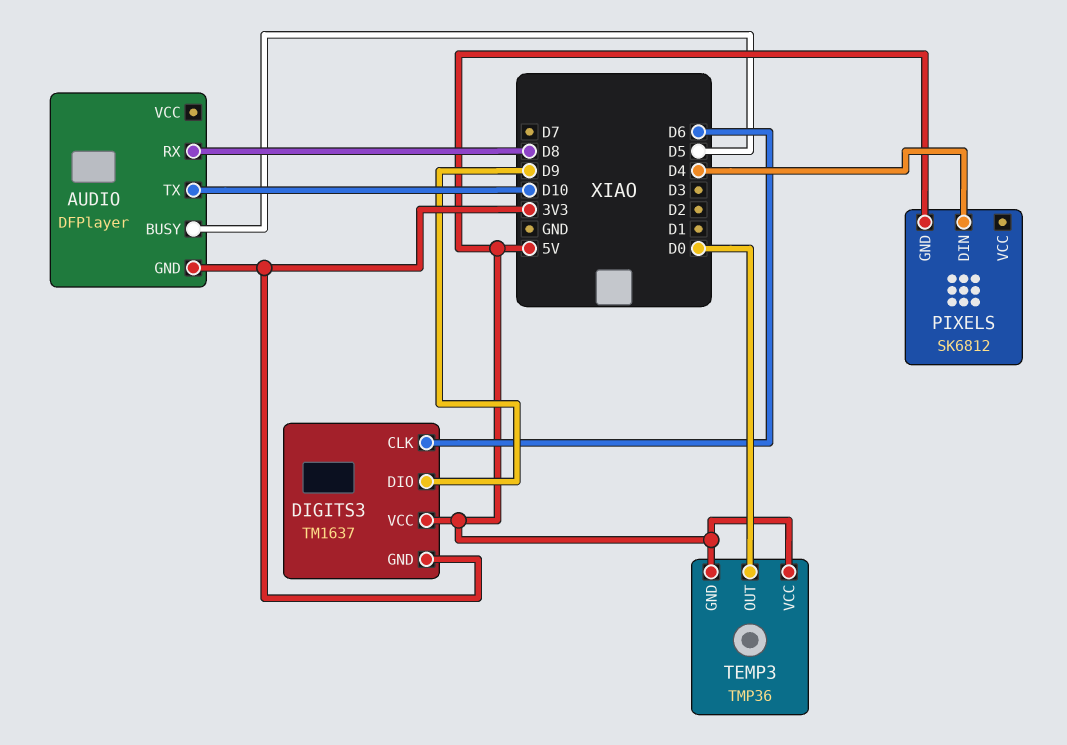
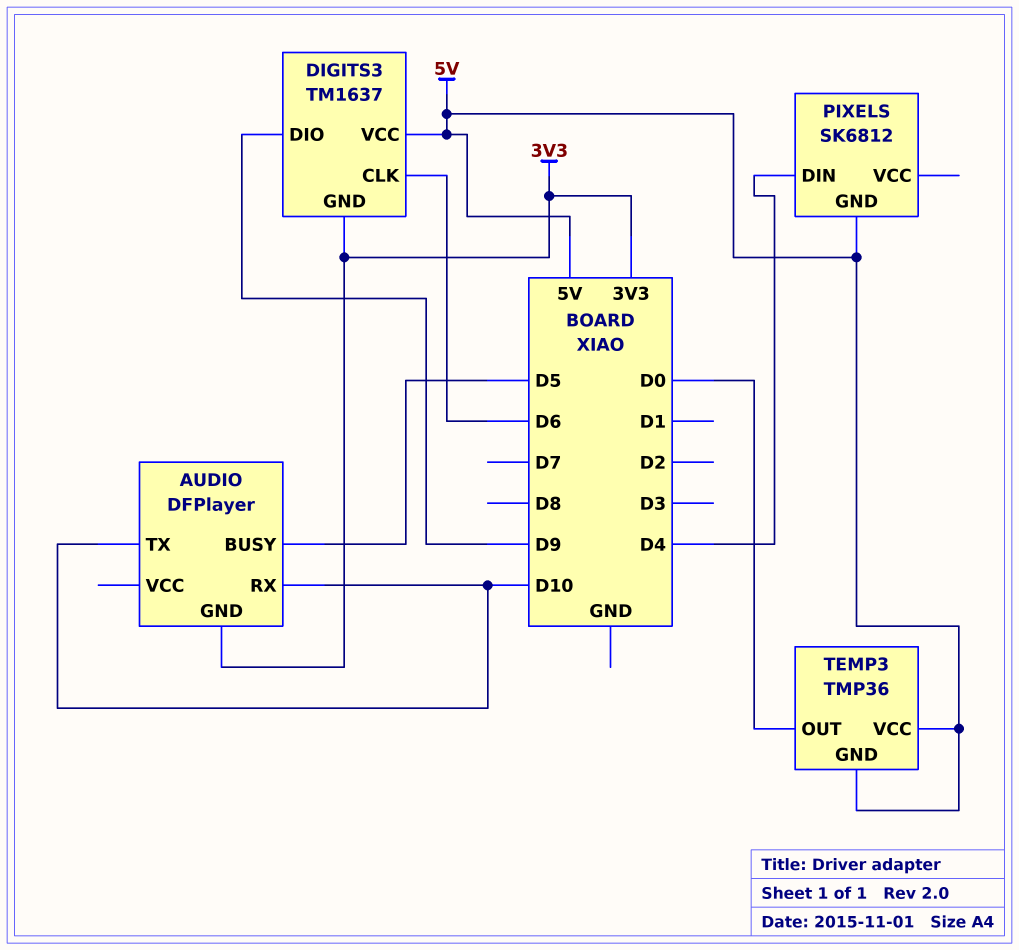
AUDIO pin RX: D8 -> D10

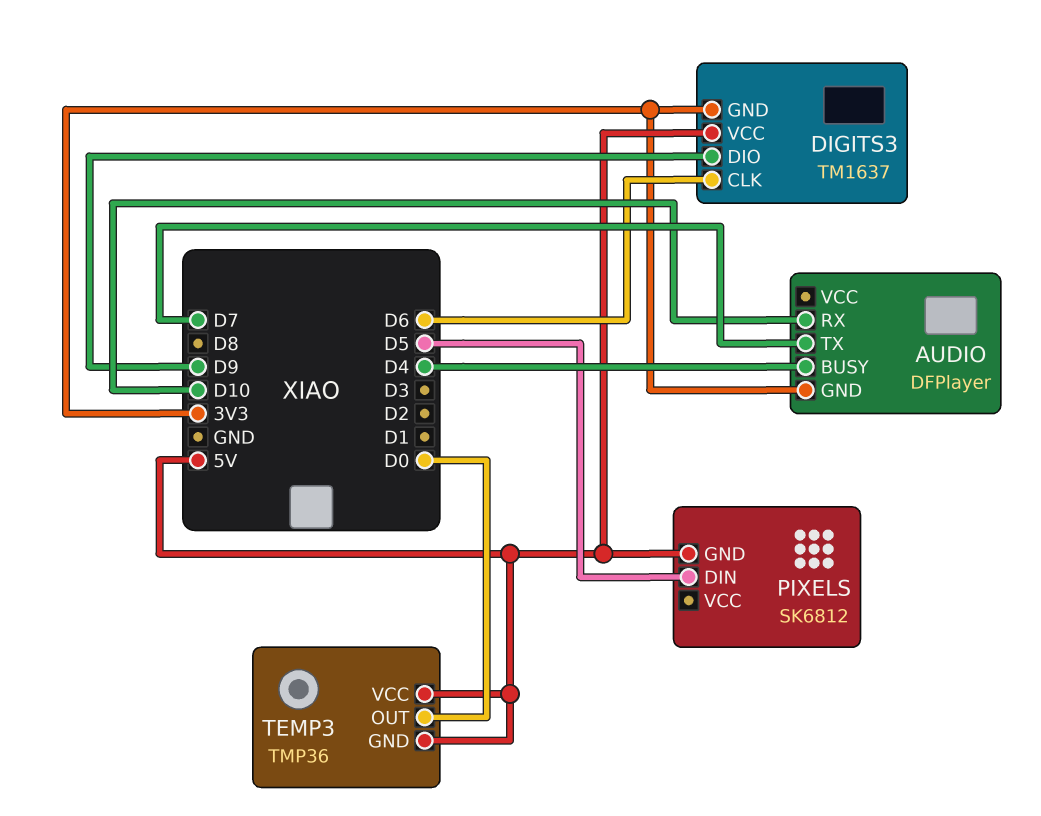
AUDIO pin BUSY: D5 -> D4
AUDIO pin TX: D10 -> D7
PIXELS pin DIN: D4 -> D5

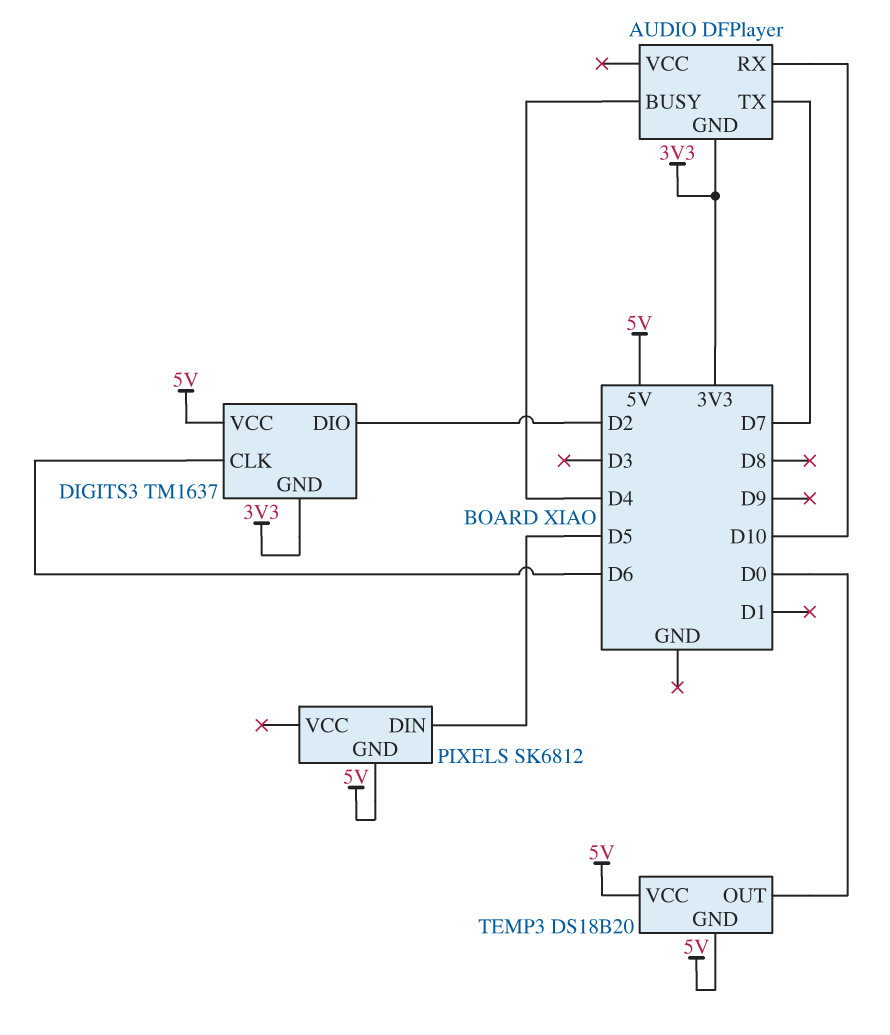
DIGITS3 pin DIO: D9 -> D2
TEMP3: TMP36 -> DS18B20

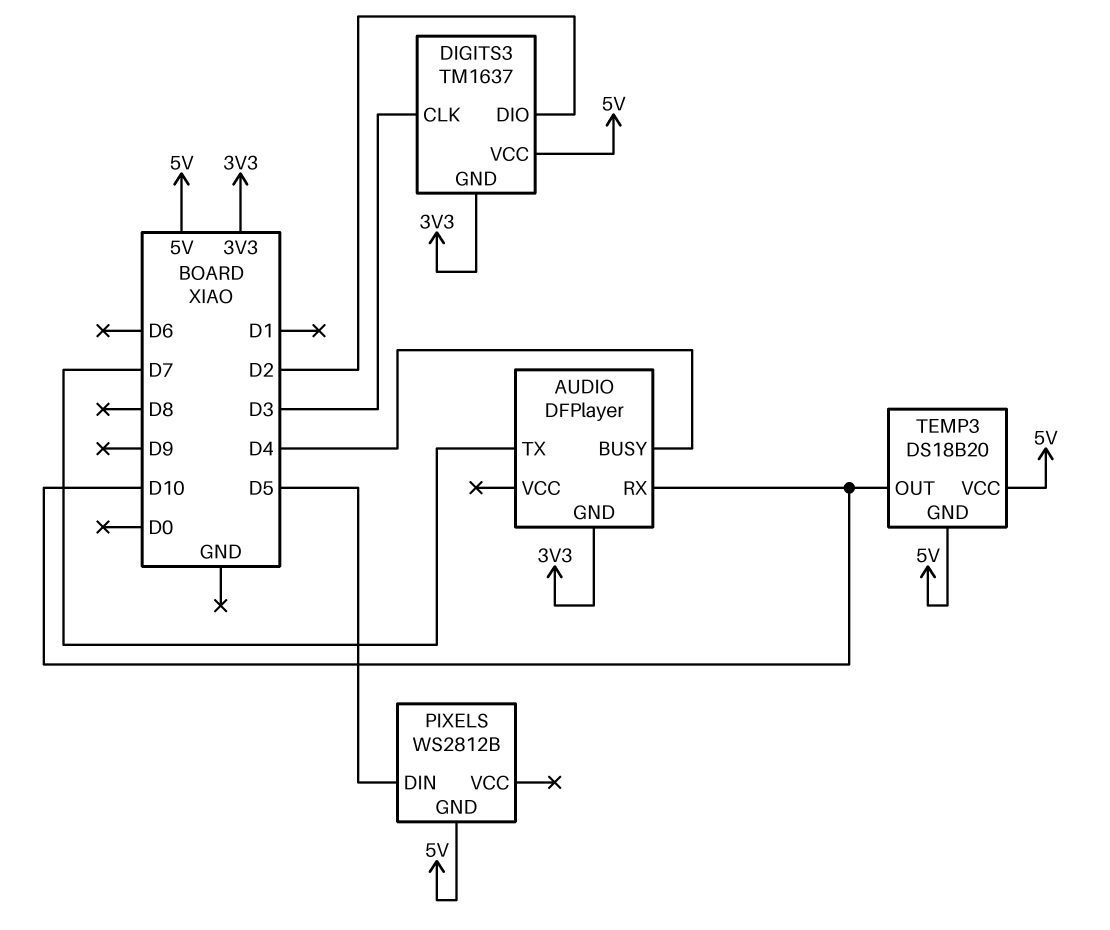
DIGITS3 pin CLK: D6 -> D3
PIXELS: SK6812 -> WS2812B
TEMP3 pin OUT: D0 -> D10

